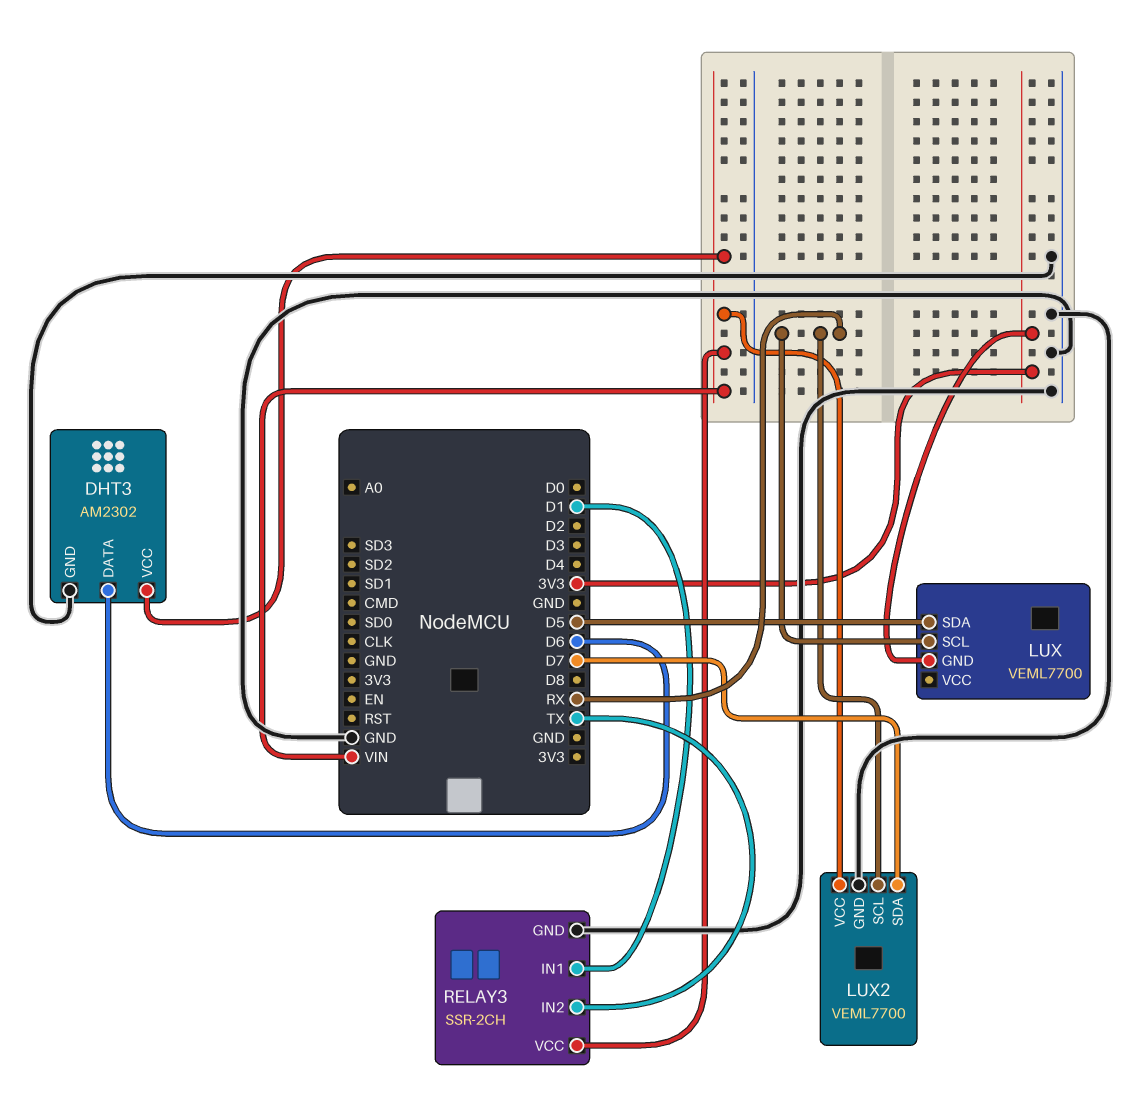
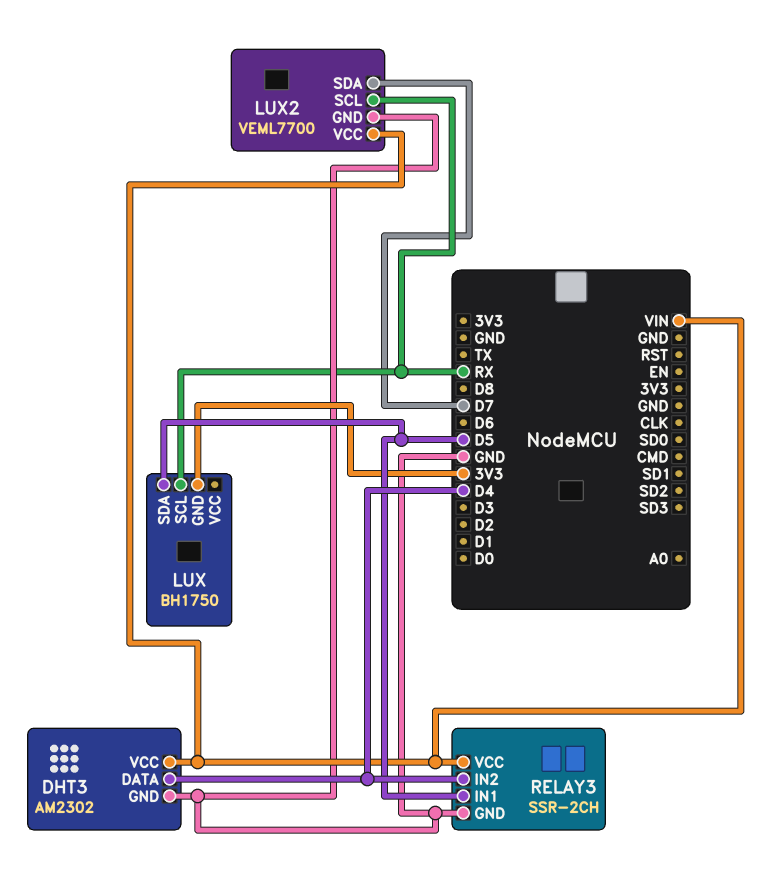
DHT3 pin DATA: D6 -> D4
LUX: VEML7700 -> BH1750
RELAY3 pin IN1: D1 -> D5
RELAY3 pin IN2: TX -> D4

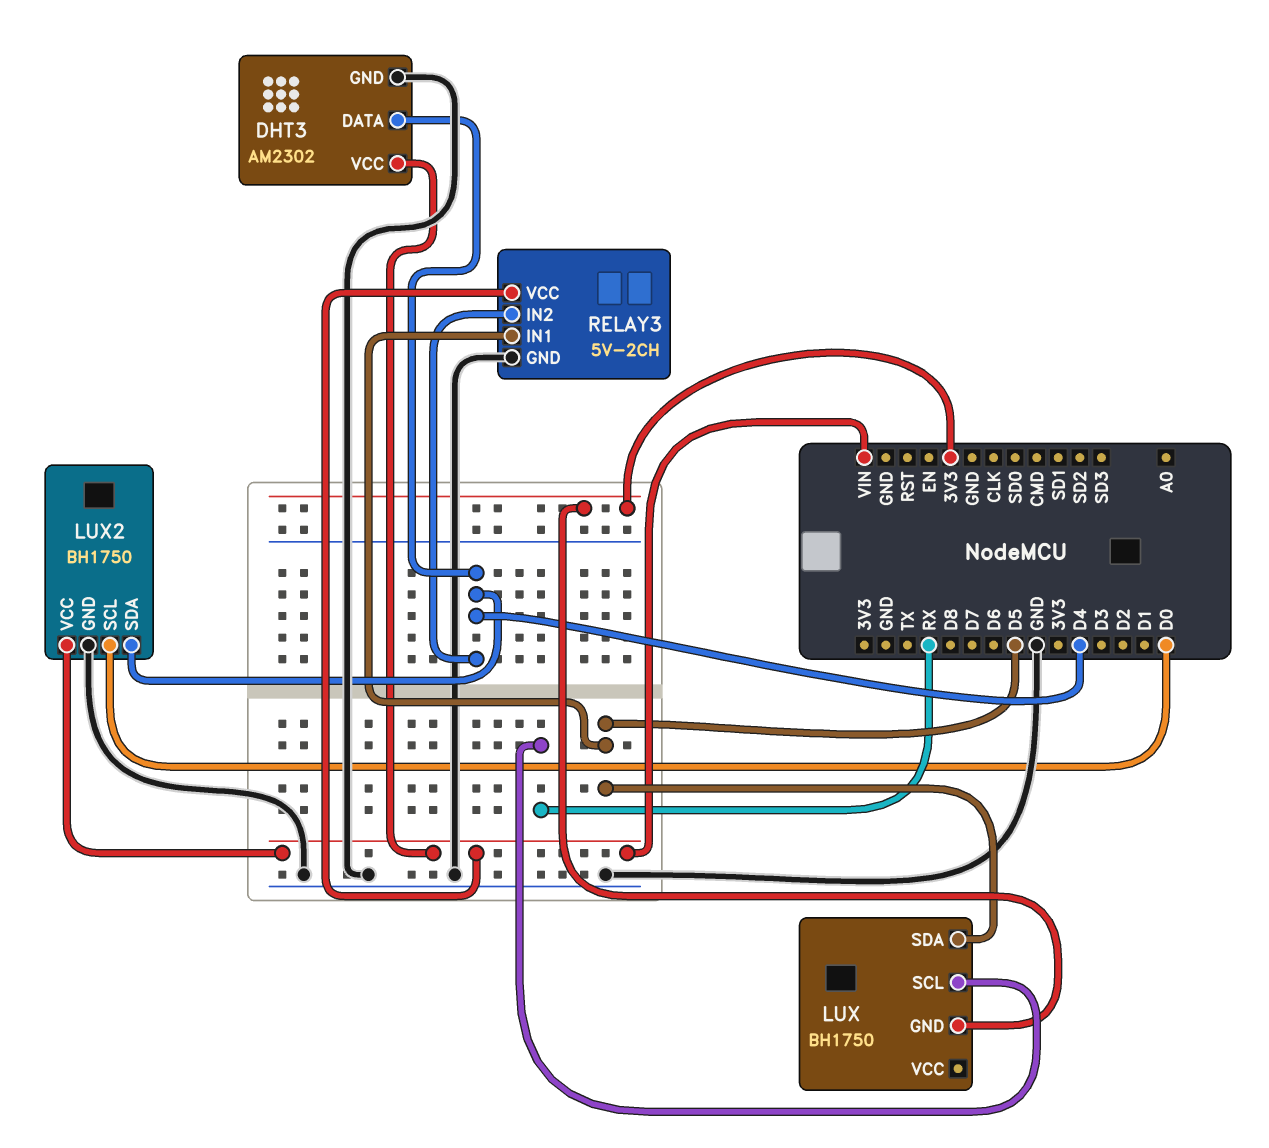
LUX2: VEML7700 -> BH1750
LUX2 pin SCL: RX -> D0
LUX2 pin SDA: D7 -> D4
RELAY3: SSR-2CH -> 5V-2CH

